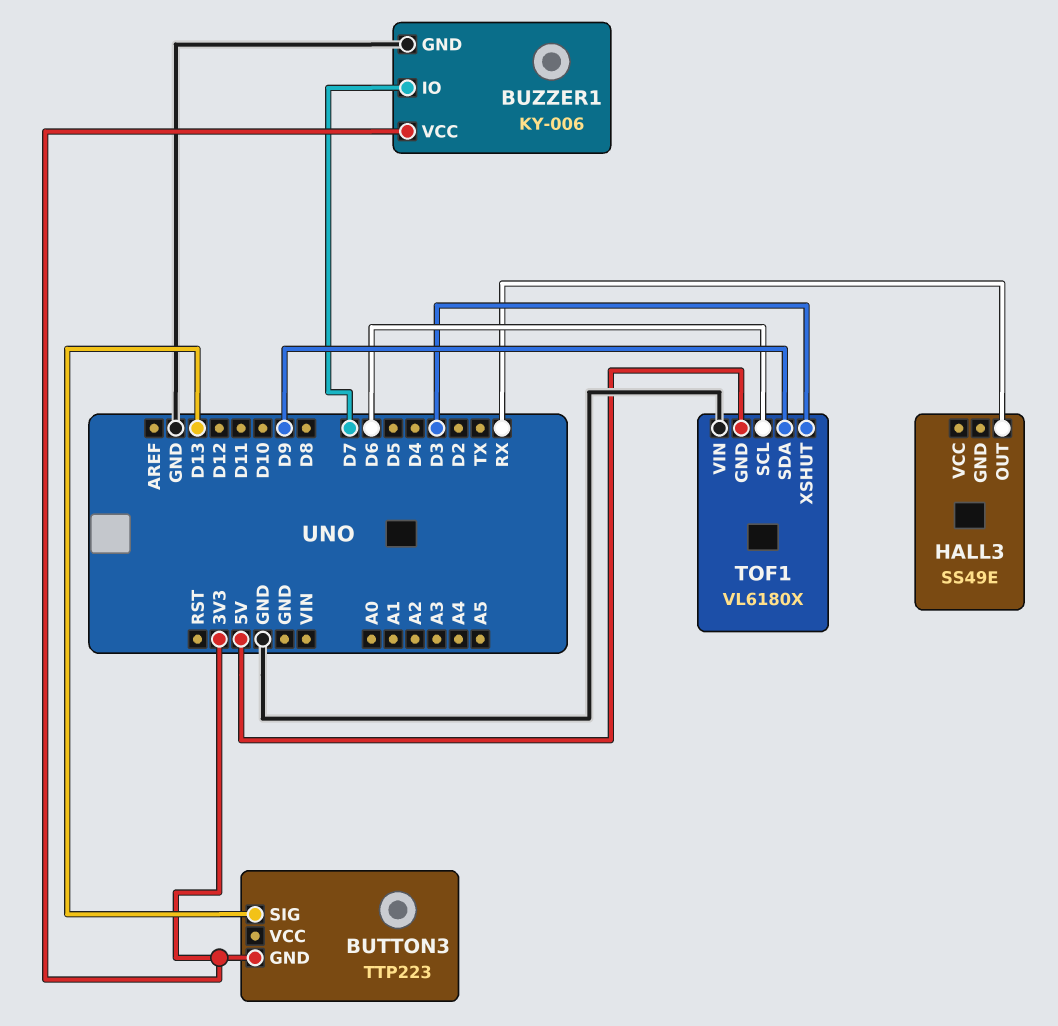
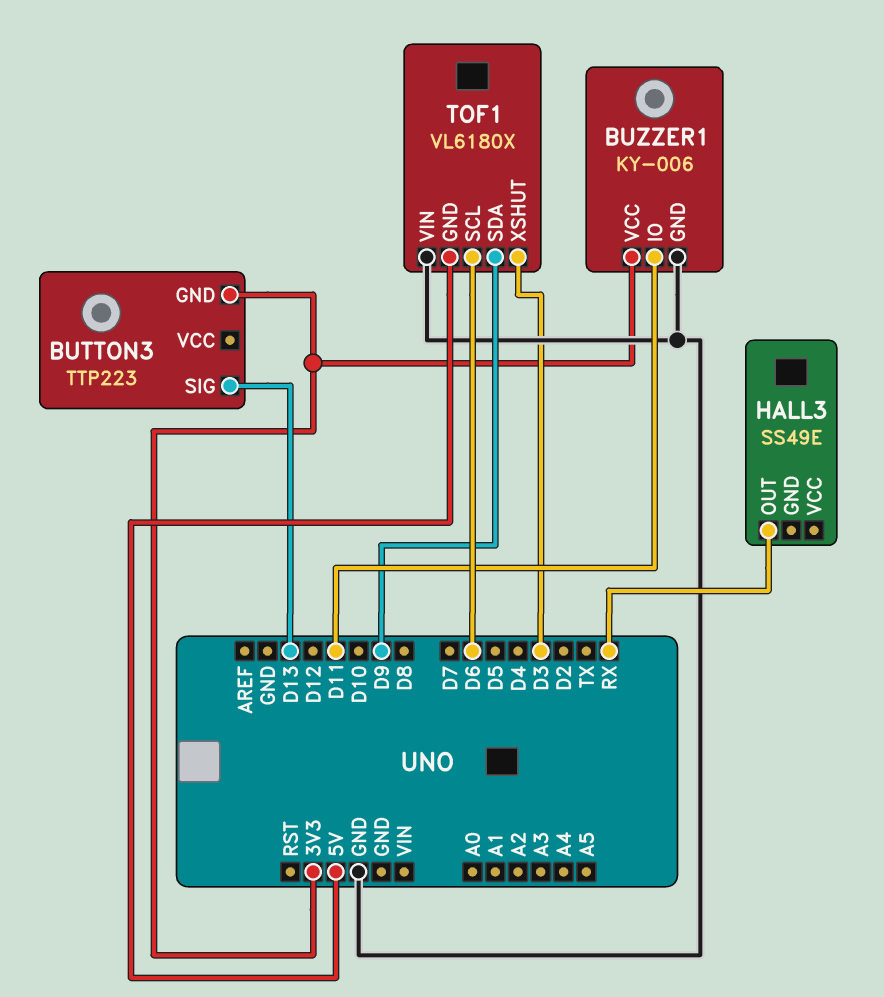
BUZZER1 pin IO: D7 -> D11

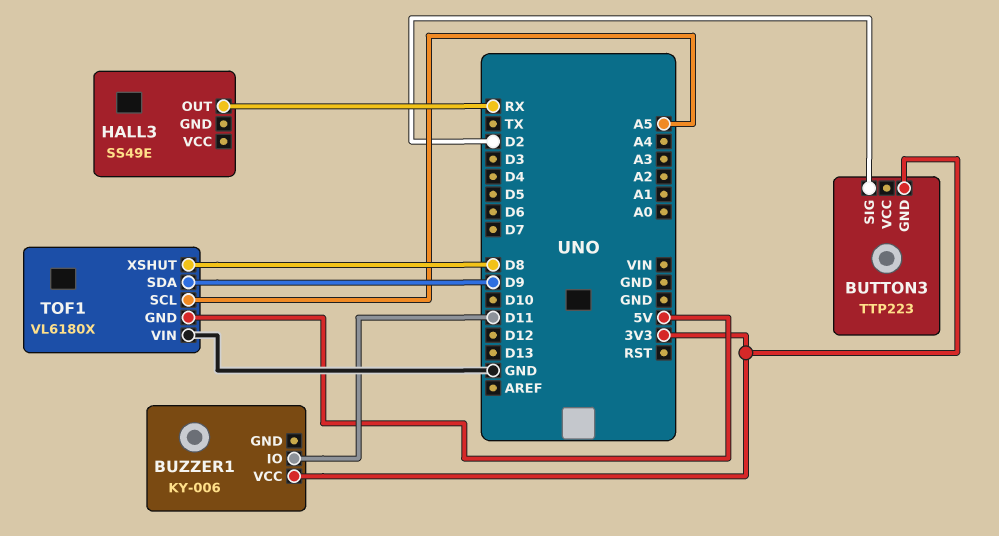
BUTTON3 pin SIG: D13 -> D2
BUZZER1 pin GND: GND -> none
TOF1 pin SCL: D6 -> A5
TOF1 pin XSHUT: D3 -> D8

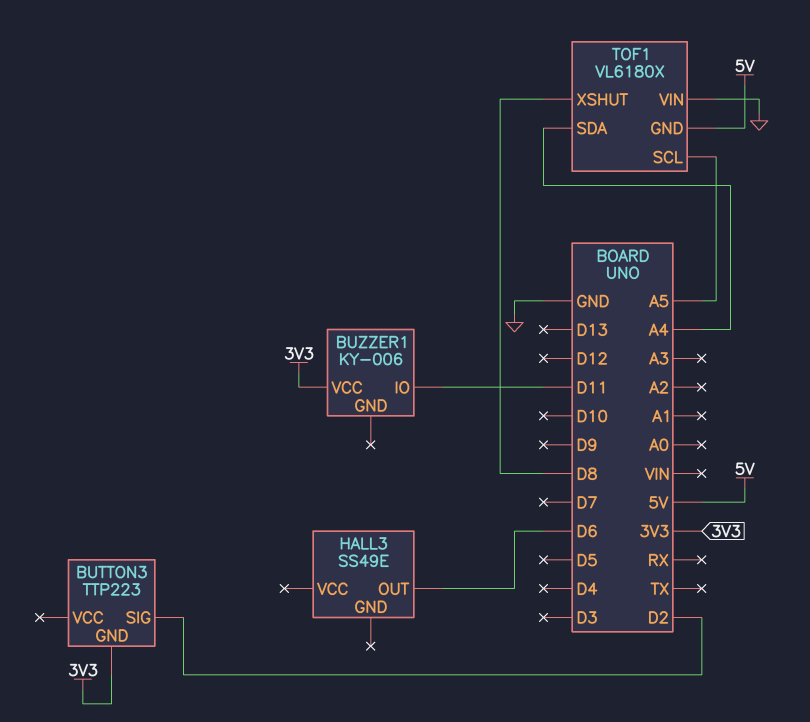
HALL3 pin OUT: RX -> D6
TOF1 pin SDA: D9 -> A4

